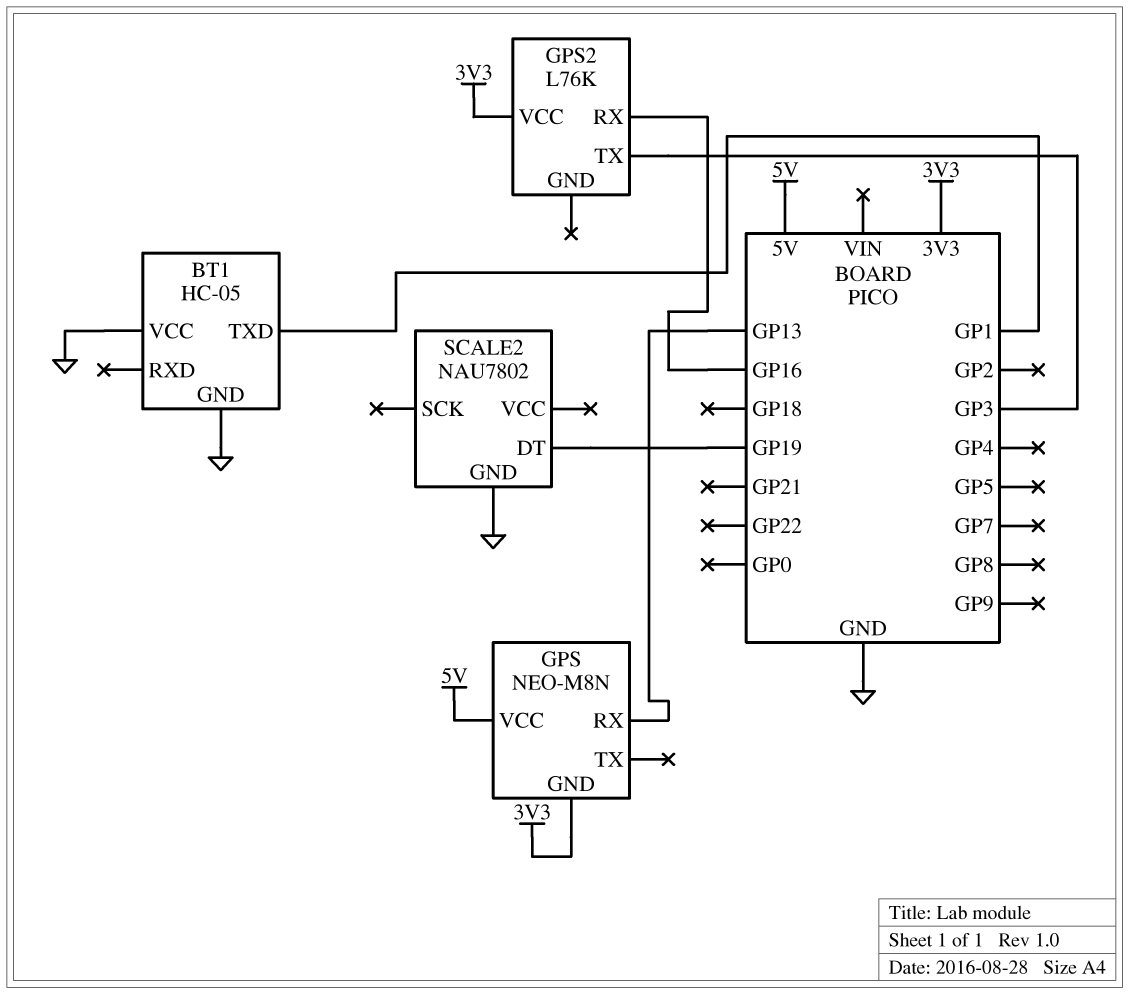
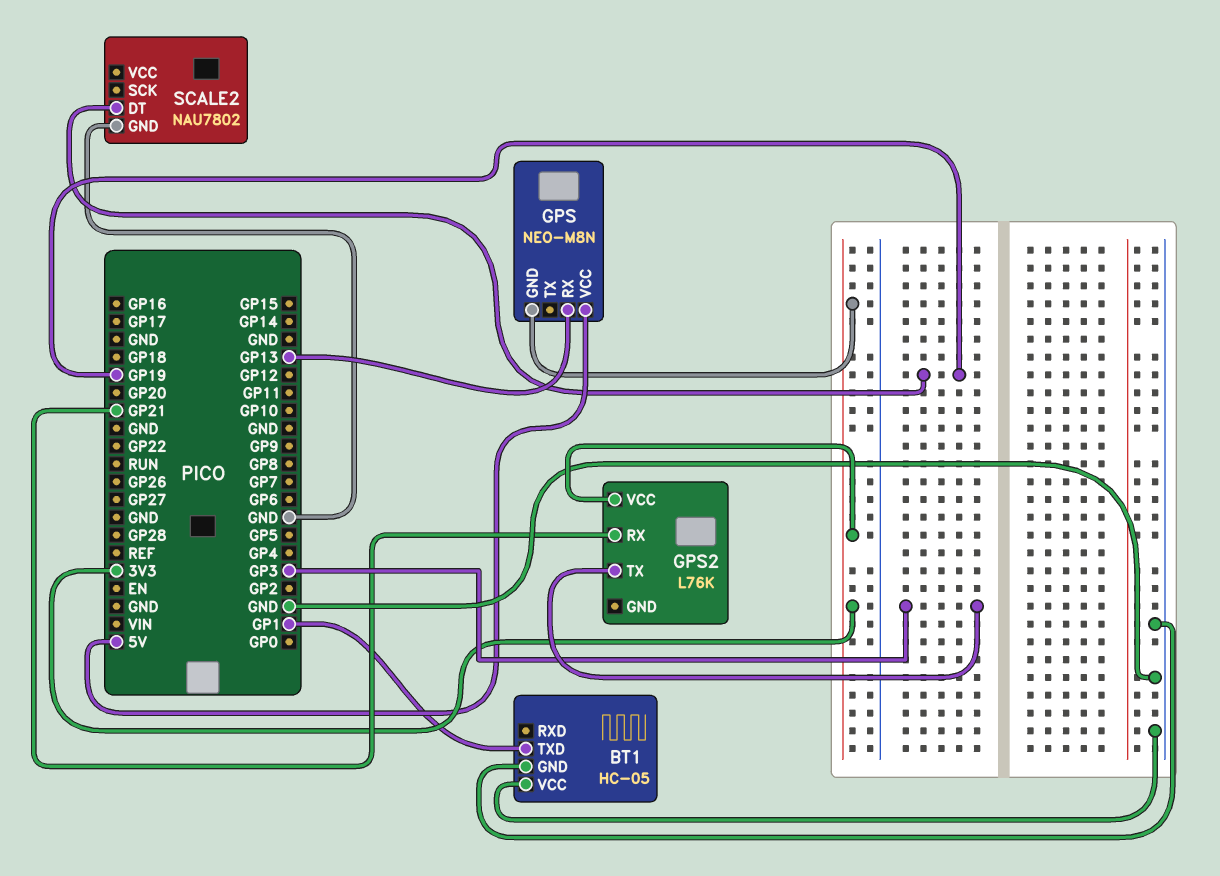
GPS2 pin RX: GP16 -> GP21

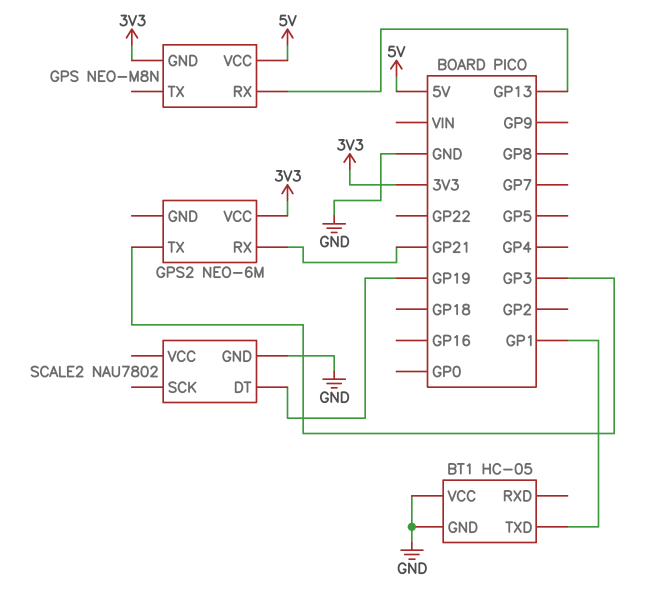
GPS2: L76K -> NEO-6M

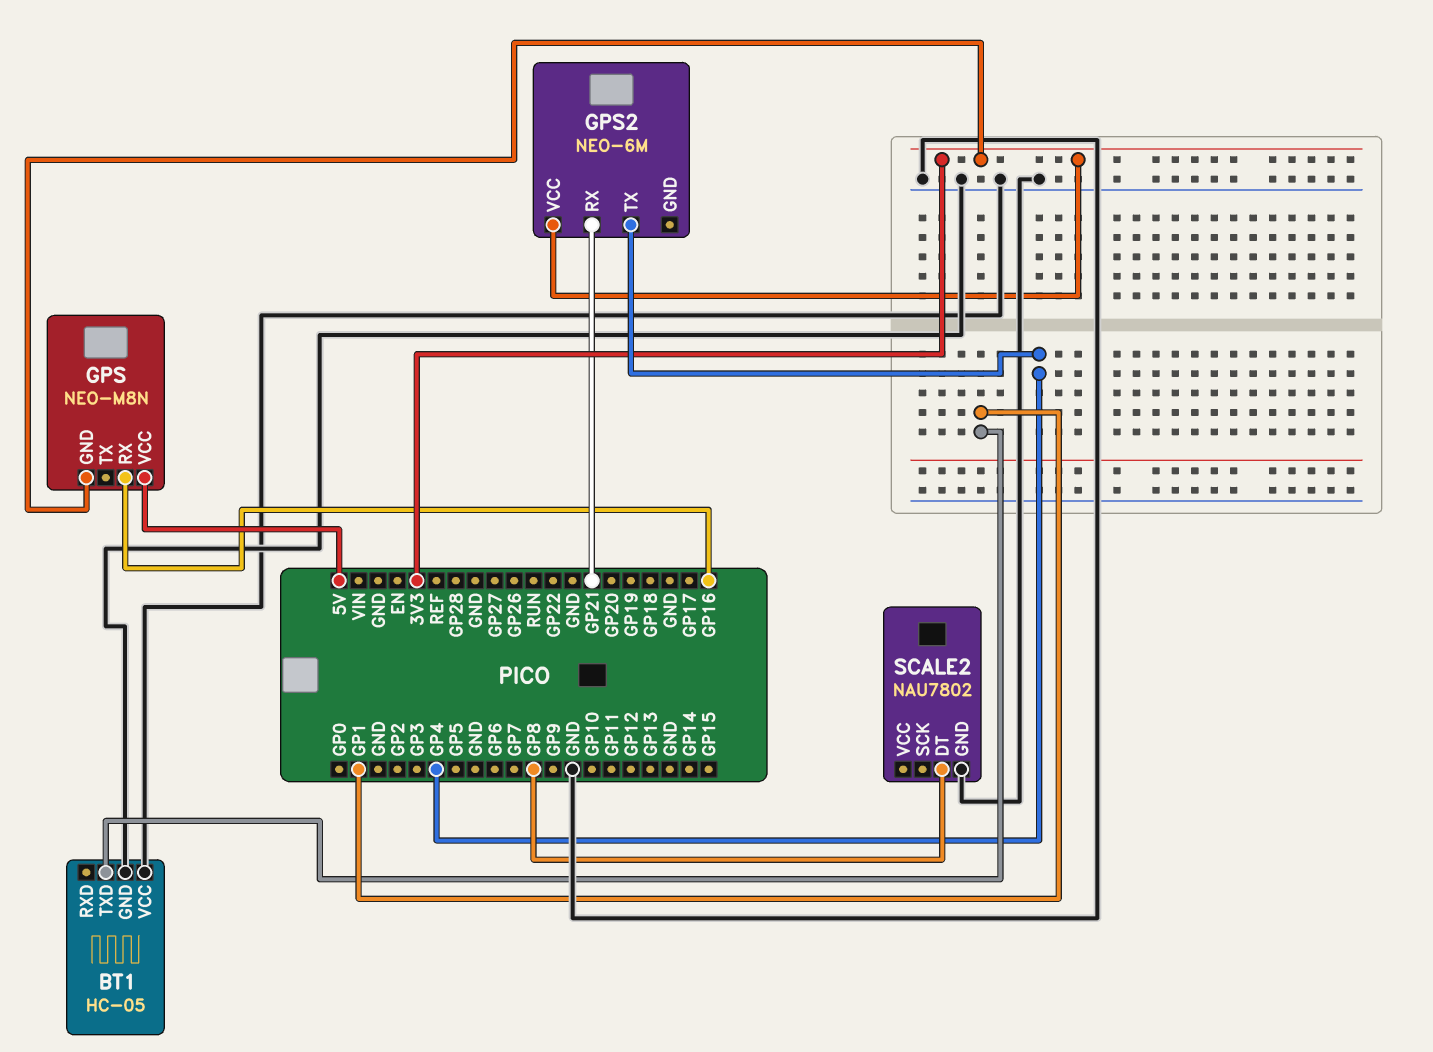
GPS pin RX: GP13 -> GP16
GPS2 pin TX: GP3 -> GP4
SCALE2 pin DT: GP19 -> GP8

